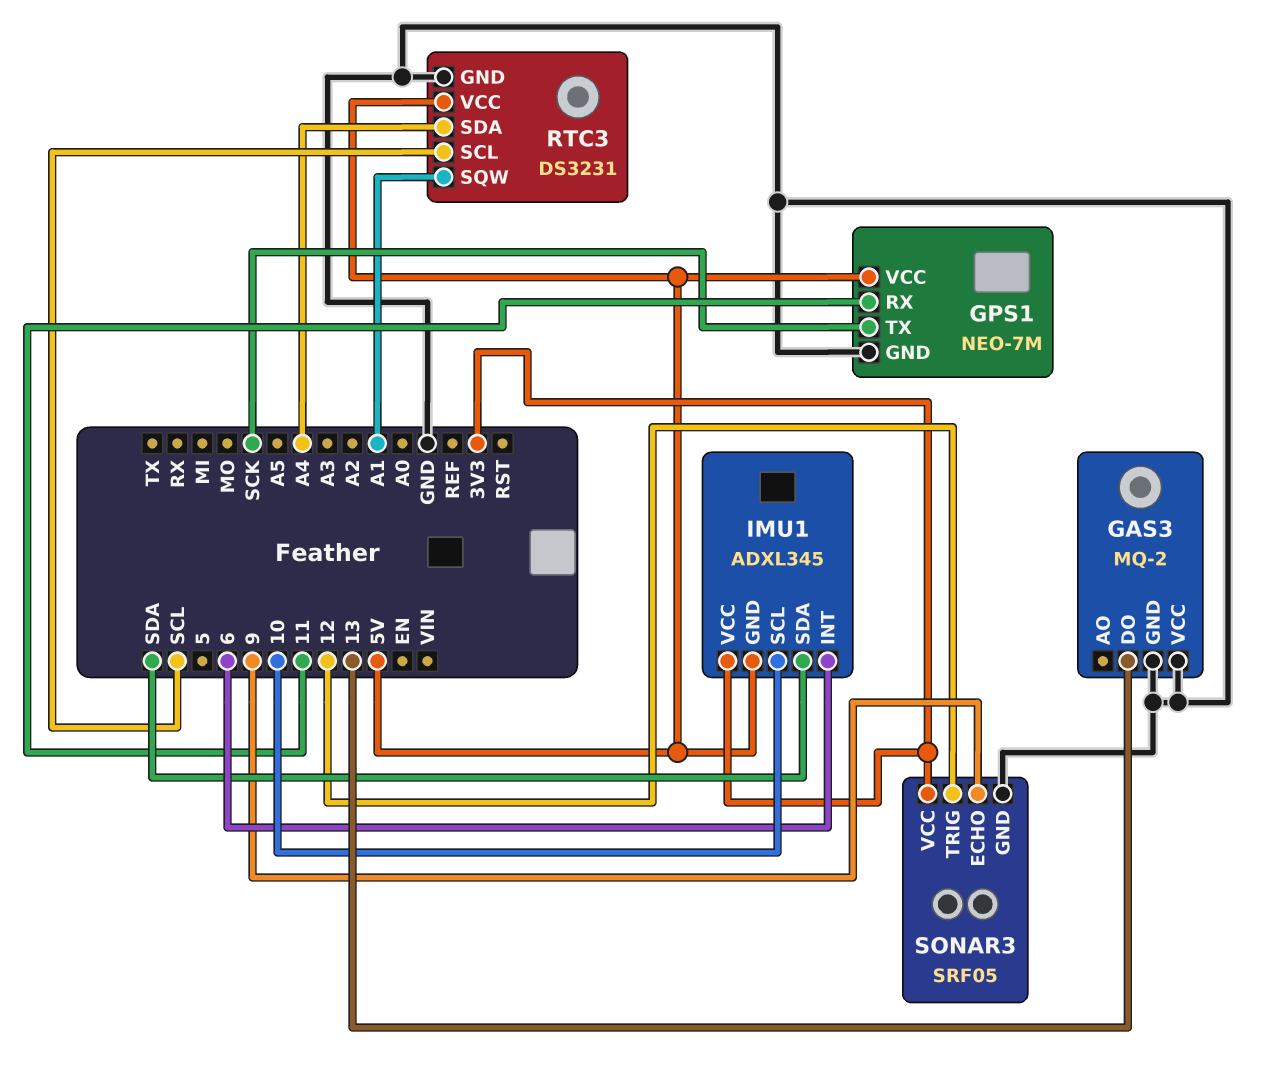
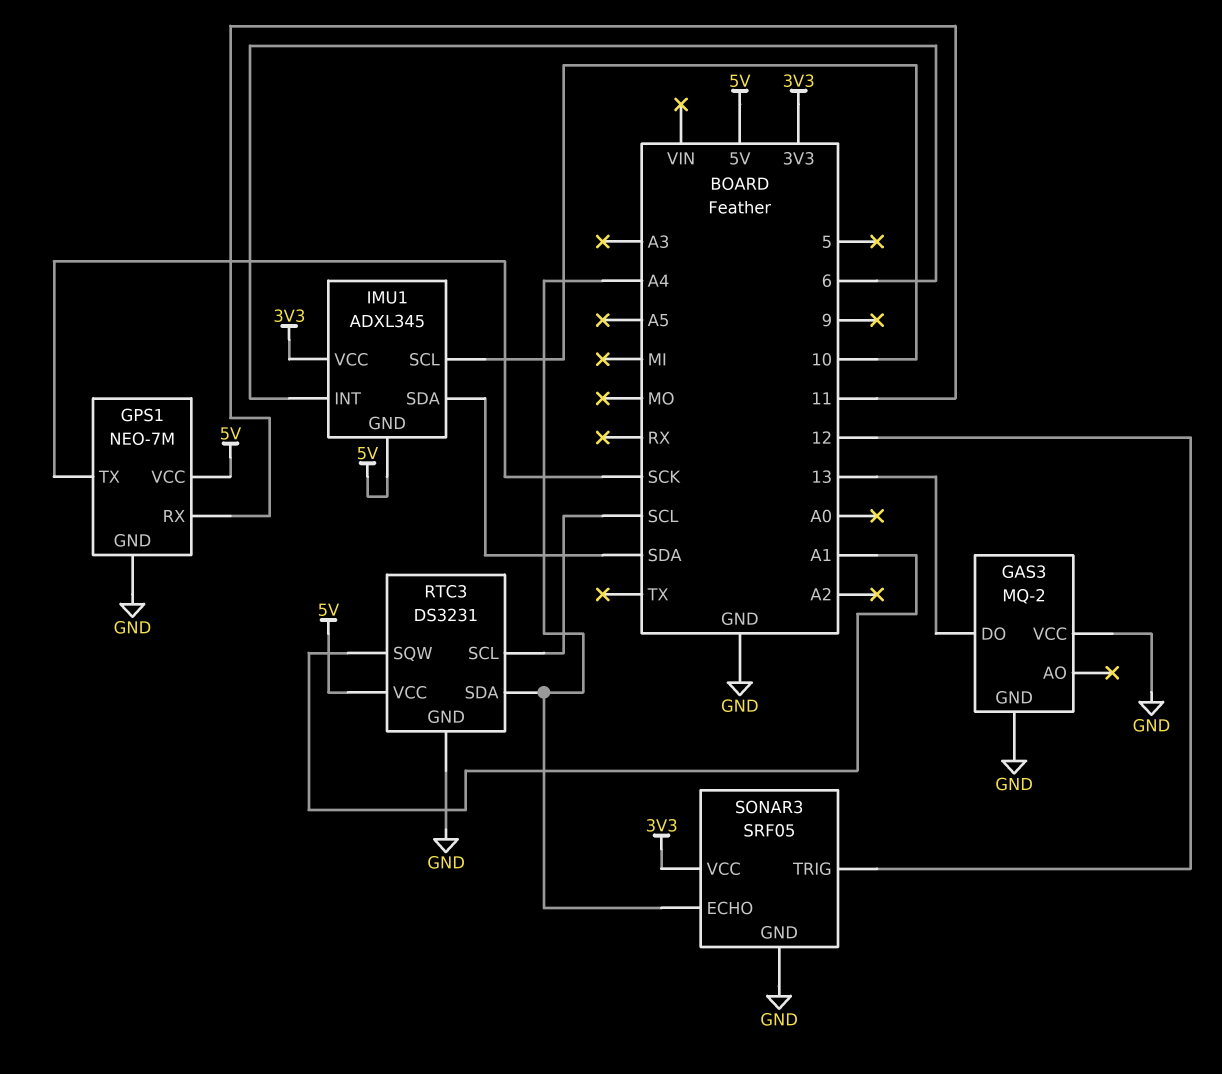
SONAR3 pin ECHO: 9 -> A4

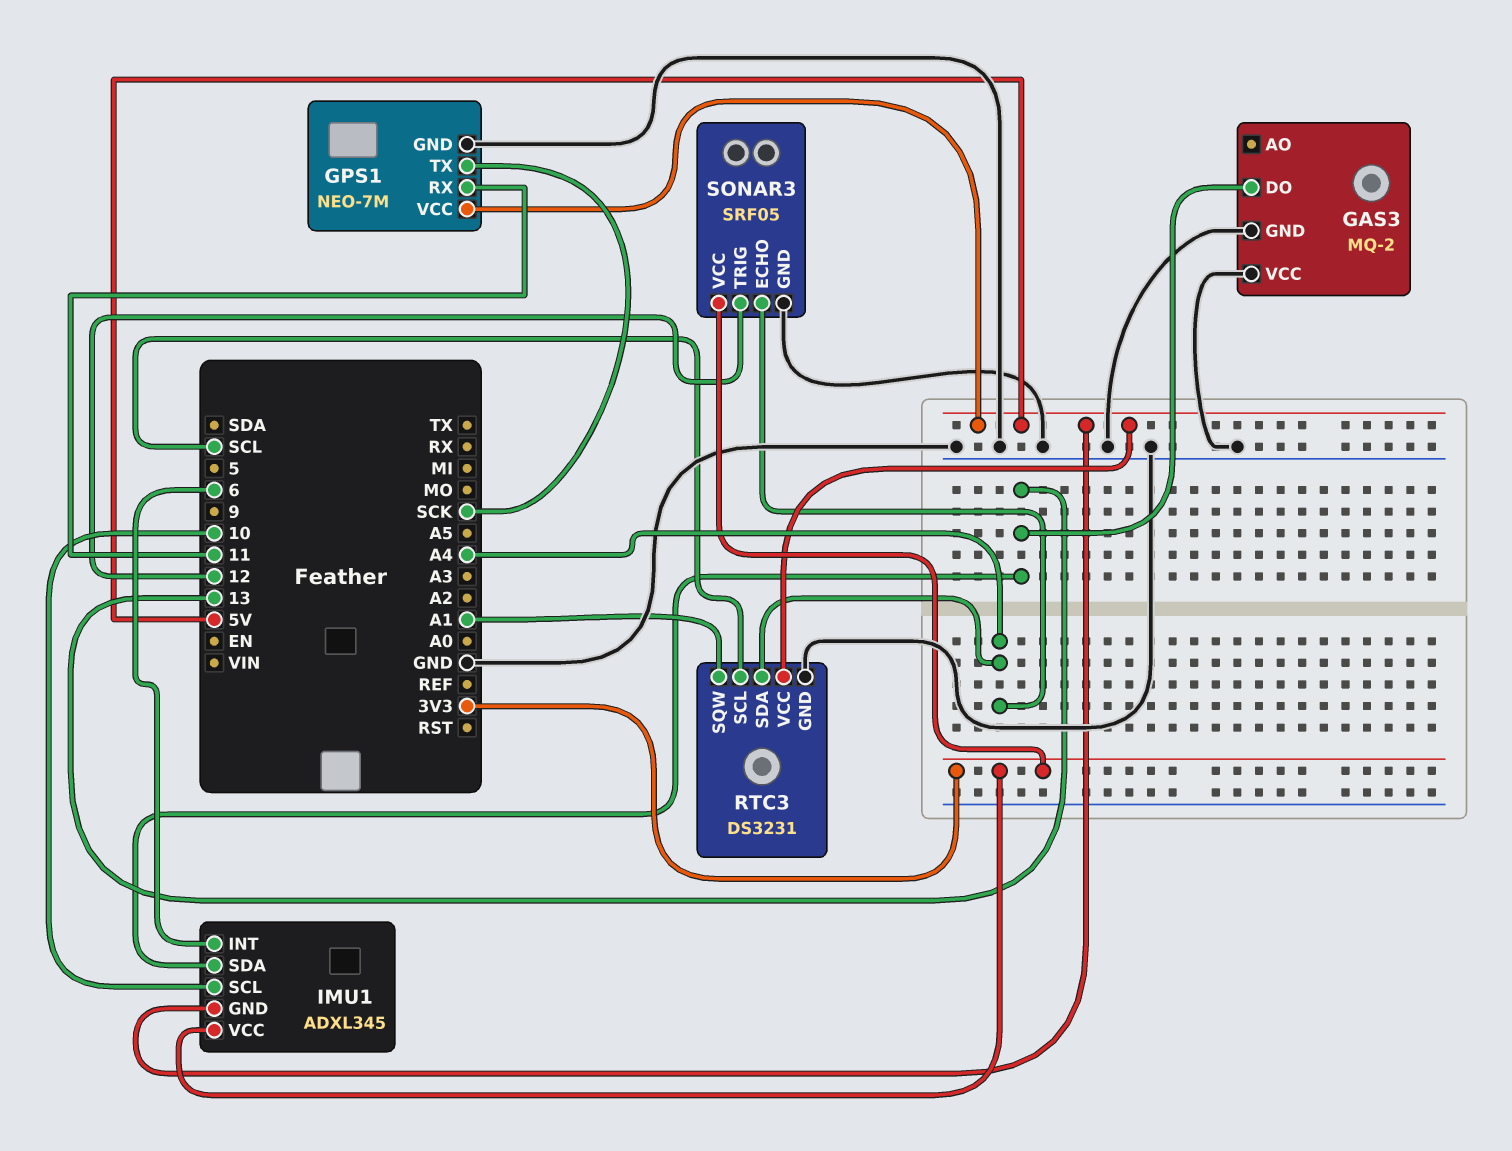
IMU1 pin SDA: SDA -> 13

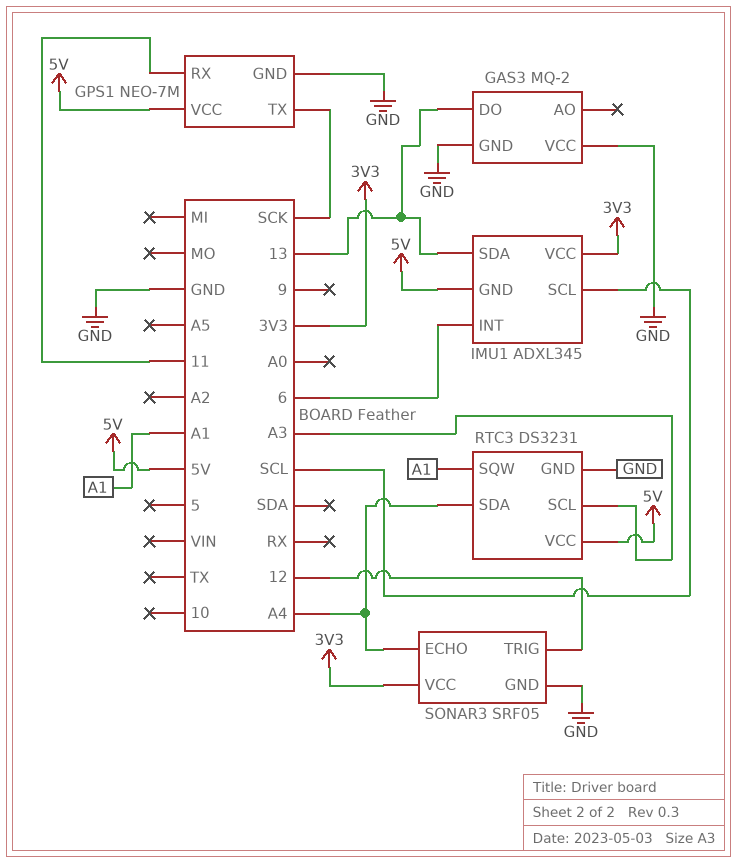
IMU1 pin SCL: 10 -> SCL
RTC3 pin SCL: SCL -> A3

